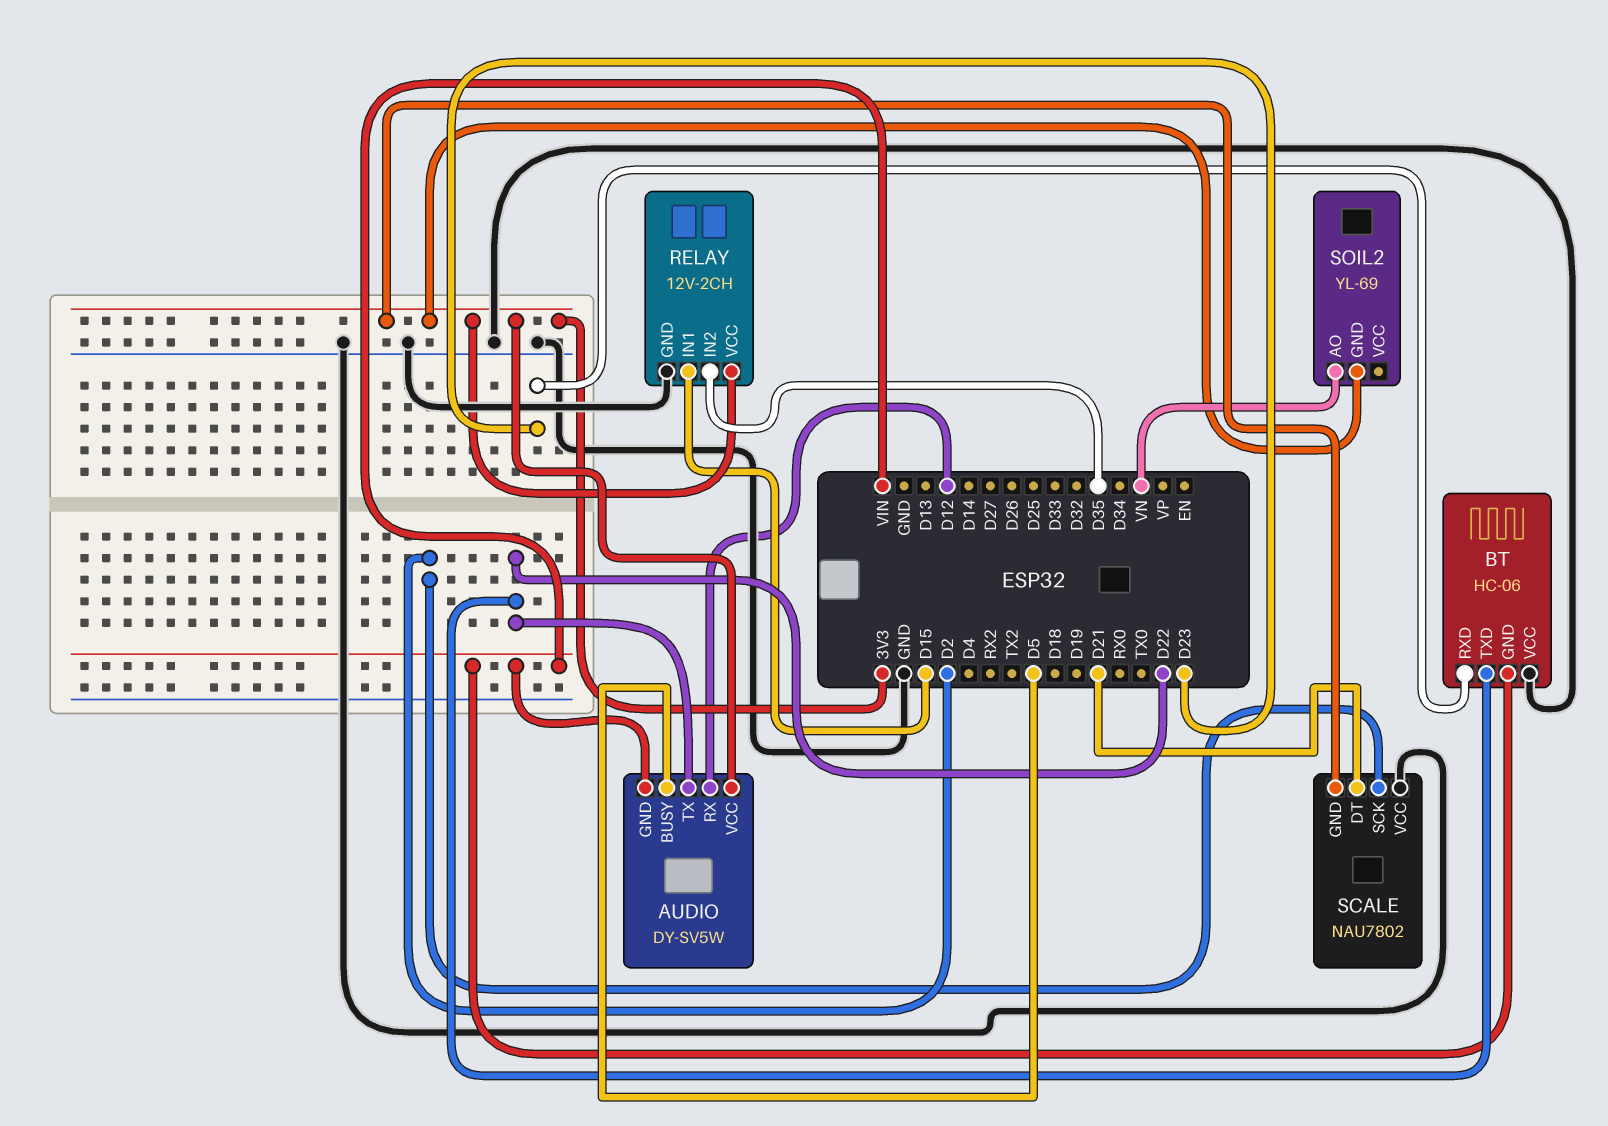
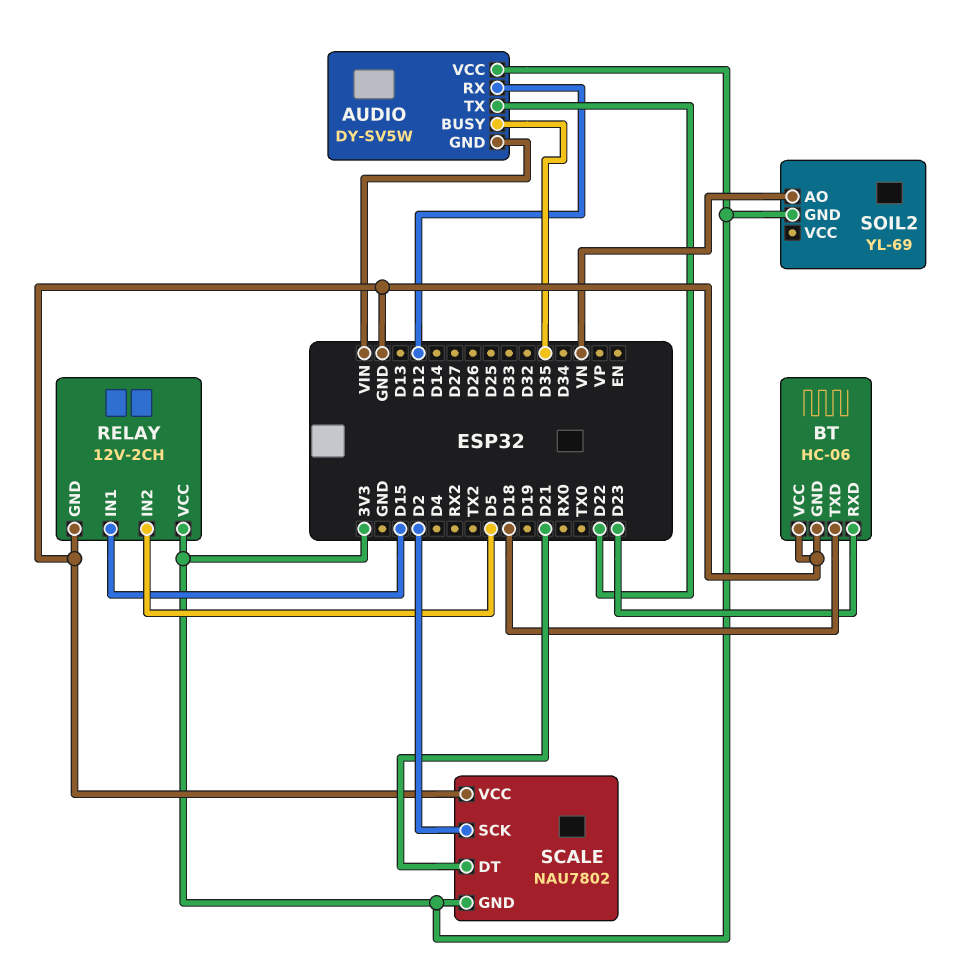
AUDIO pin BUSY: D5 -> D35
BT pin GND: VIN -> GND
BT pin TXD: D22 -> D18
RELAY pin IN2: D35 -> D5

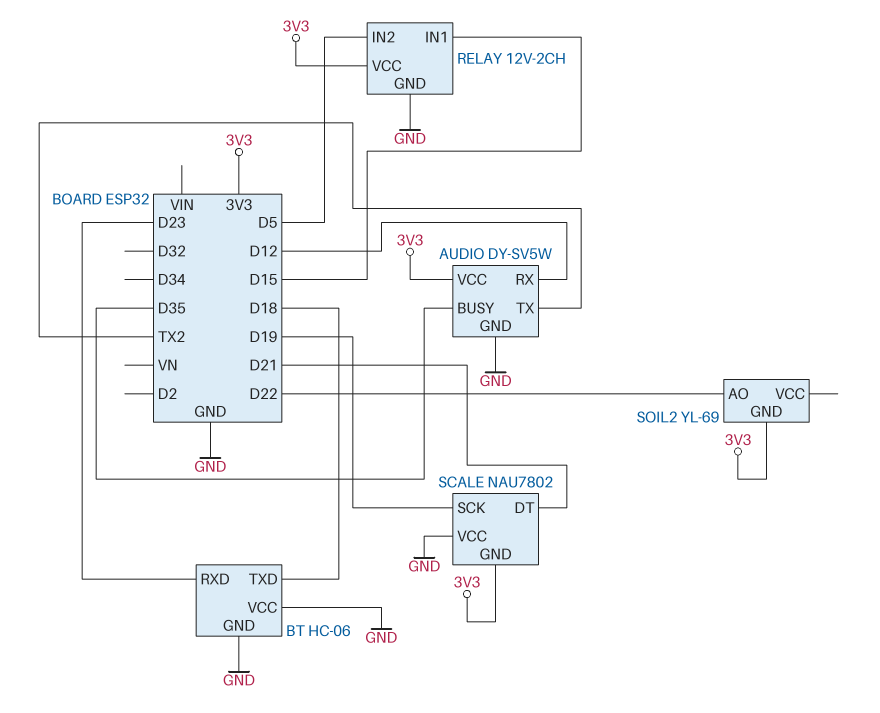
AUDIO pin GND: VIN -> GND
AUDIO pin TX: D22 -> TX2
SCALE pin SCK: D2 -> D19
SOIL2 pin AO: VN -> D22

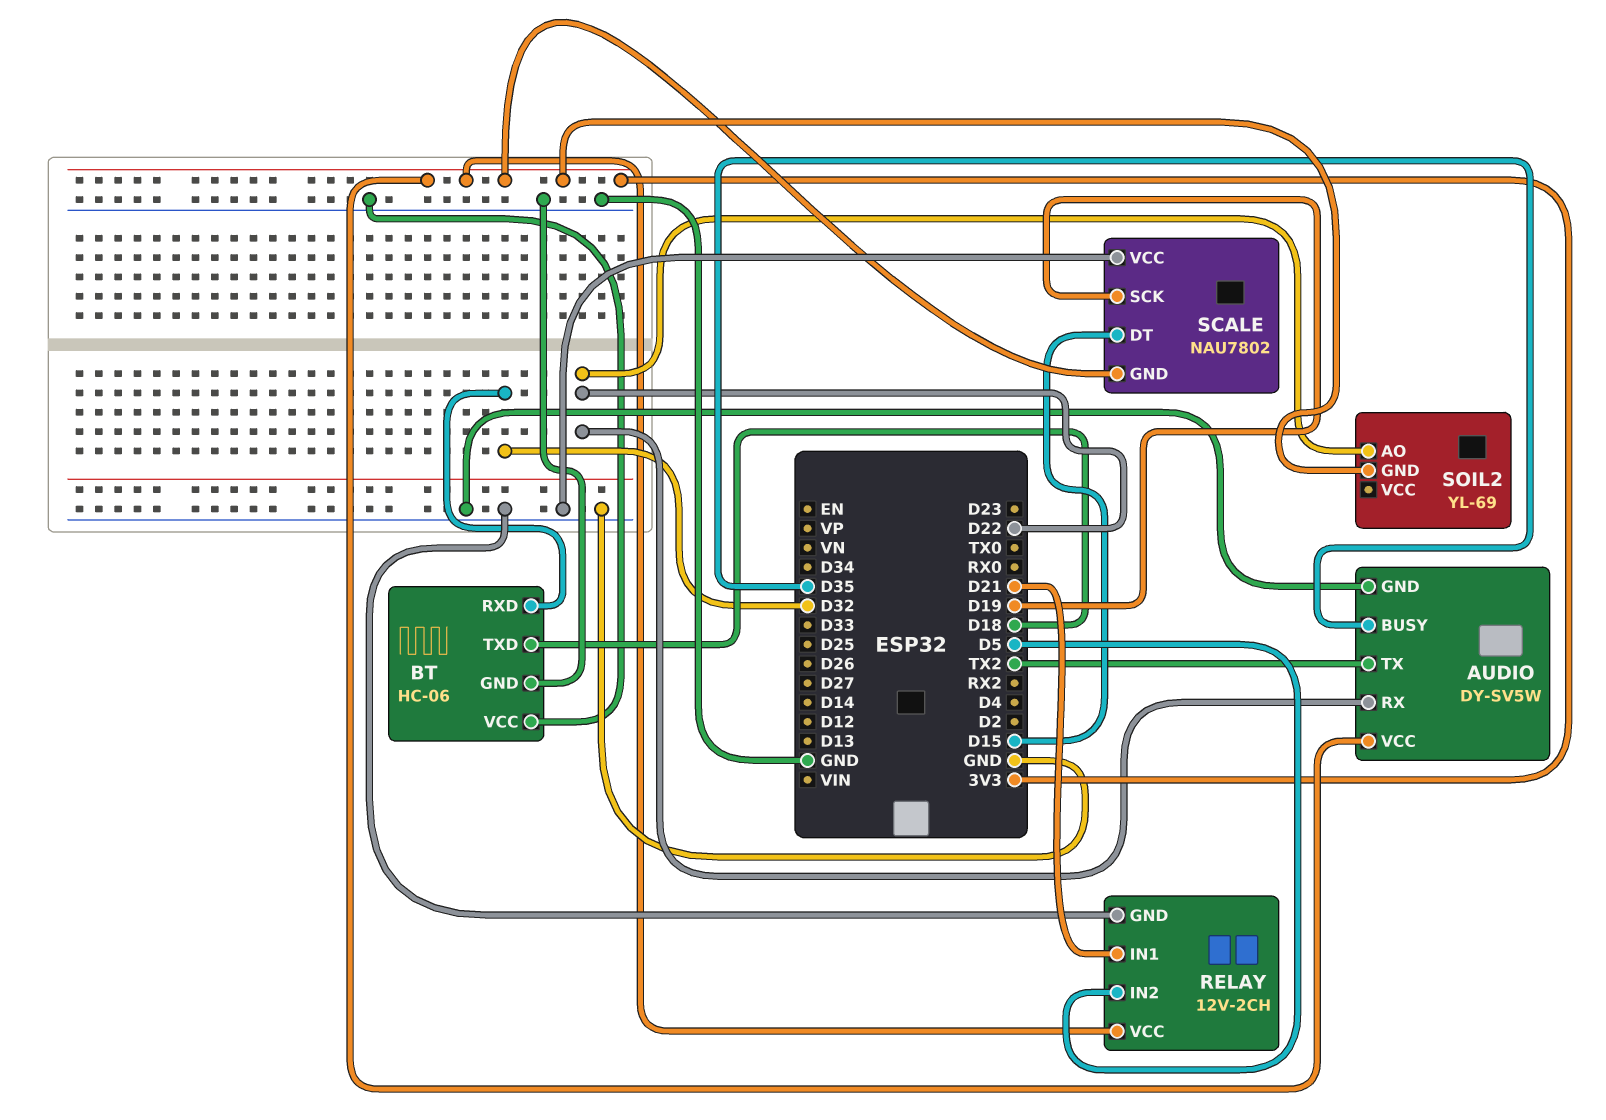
AUDIO pin RX: D12 -> D22
BT pin RXD: D23 -> D32
RELAY pin IN1: D15 -> D21
SCALE pin DT: D21 -> D15

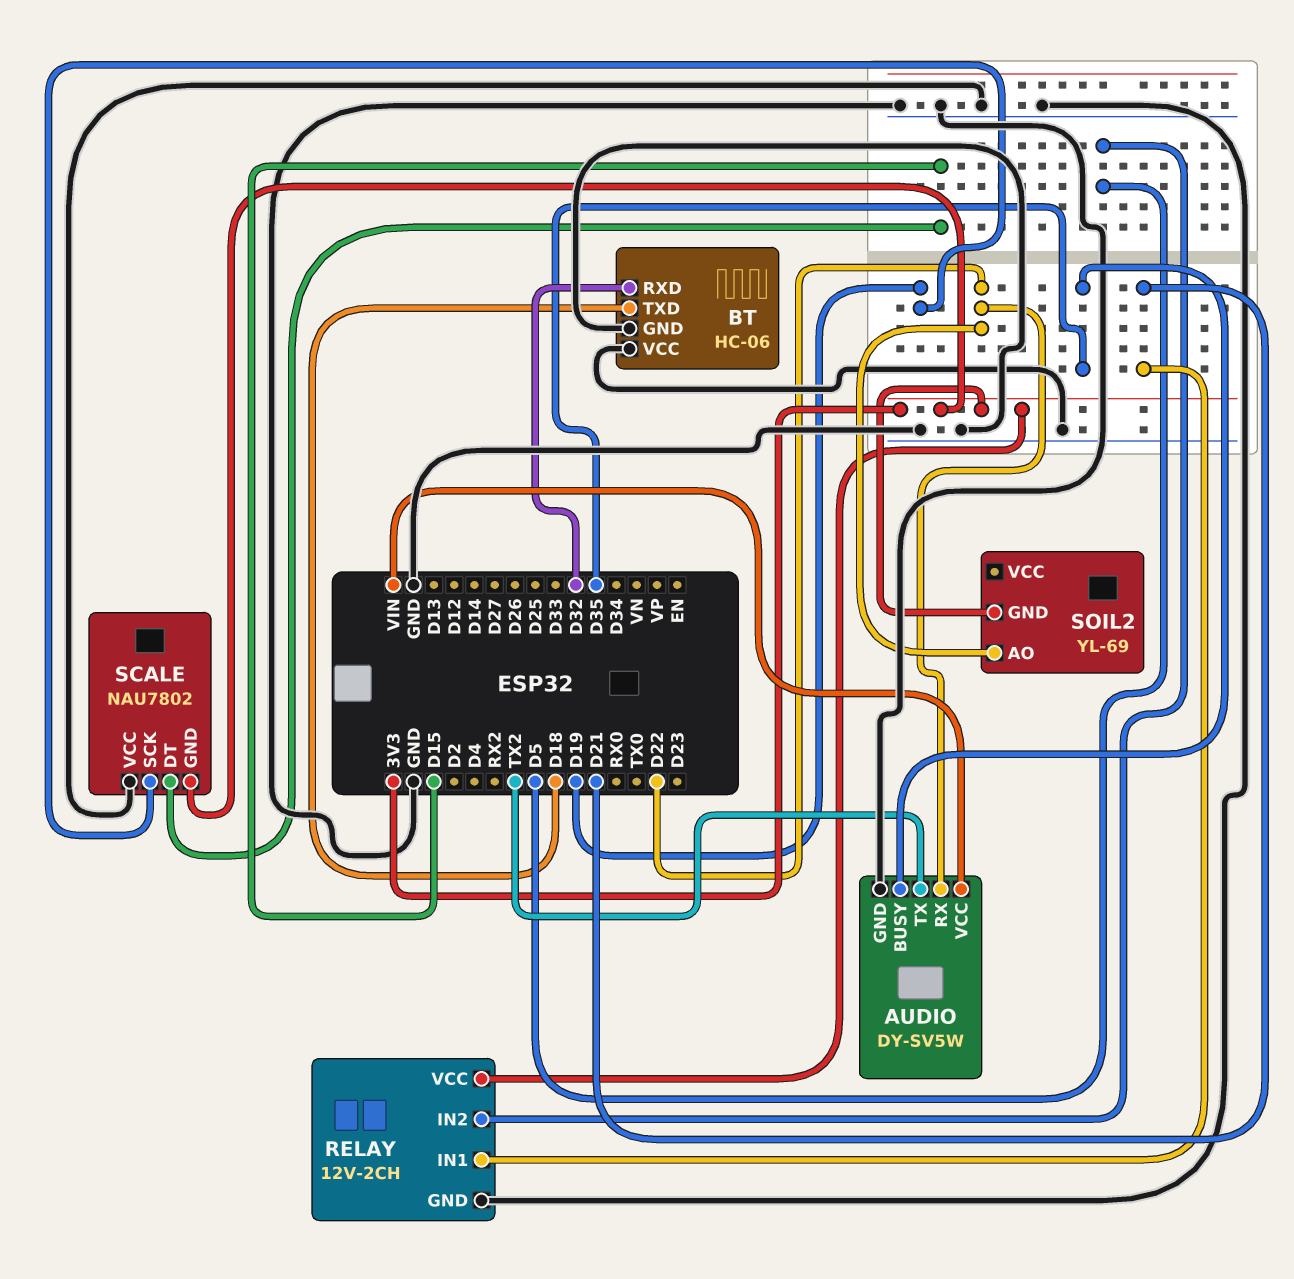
AUDIO pin VCC: 3V3 -> VIN

